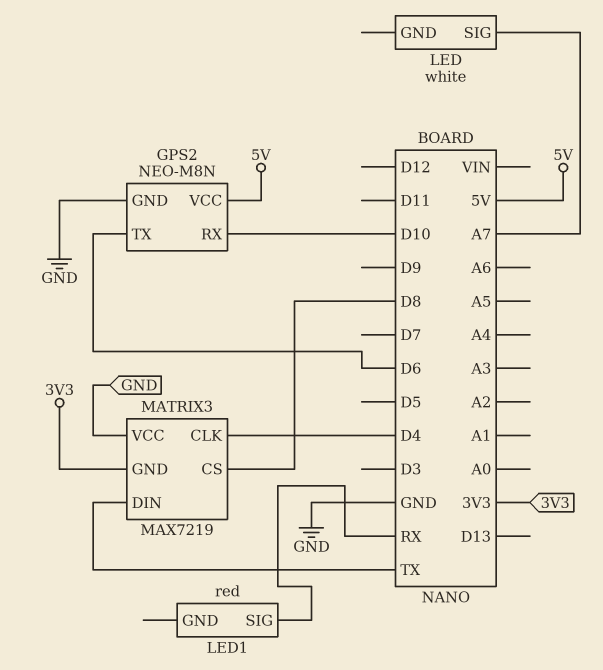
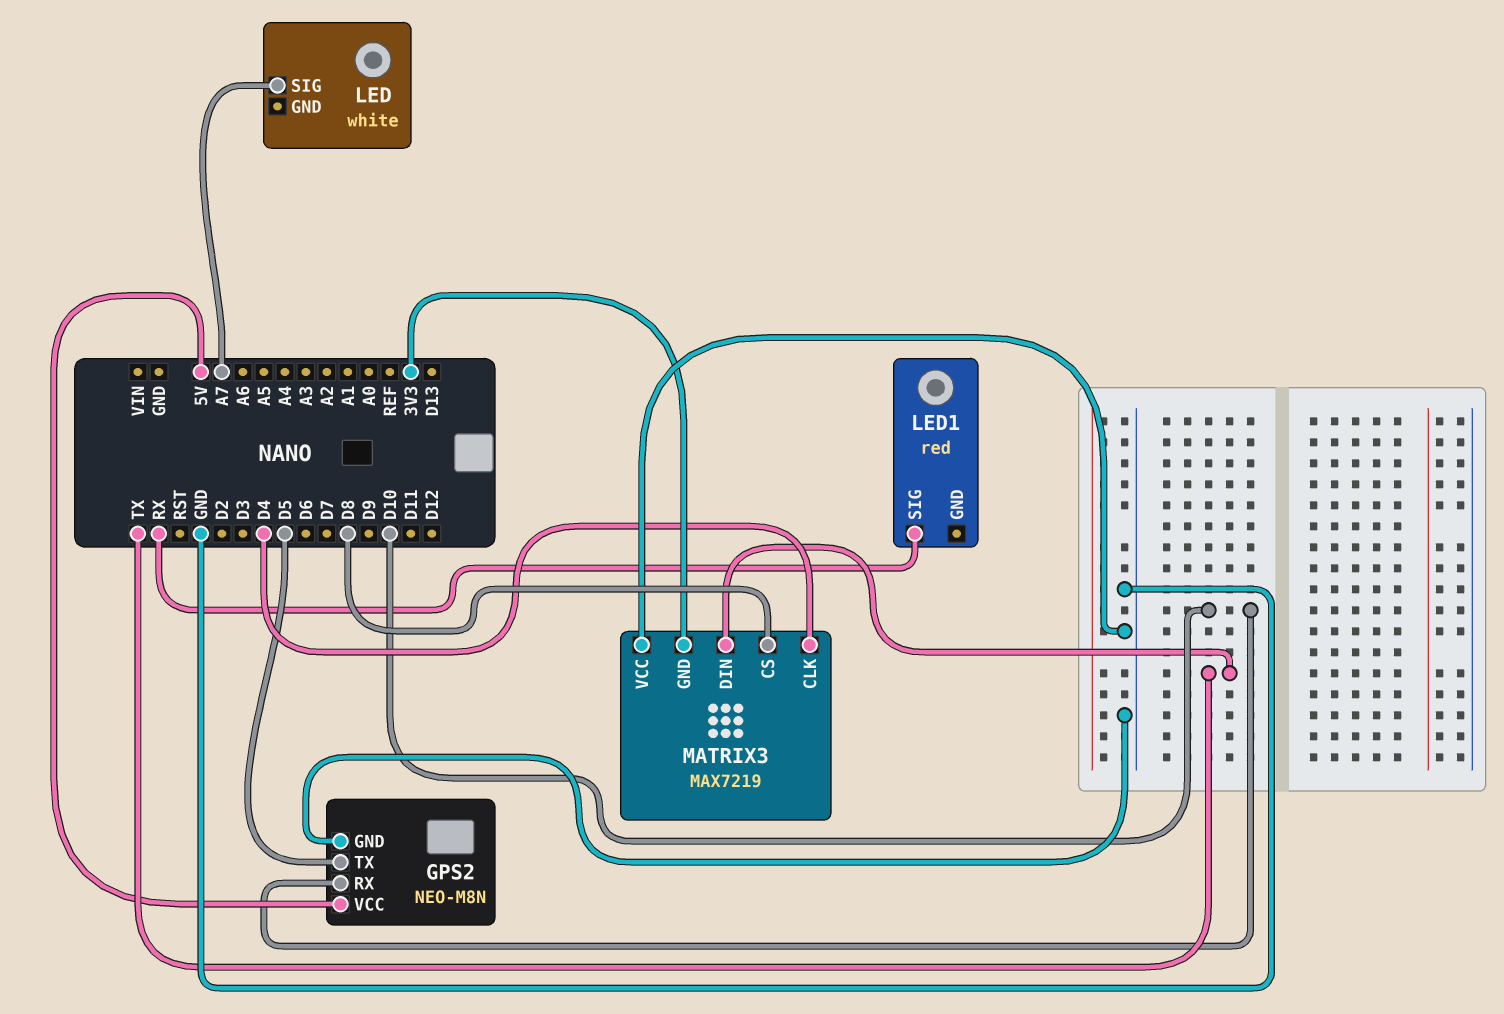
GPS2 pin TX: D6 -> D5

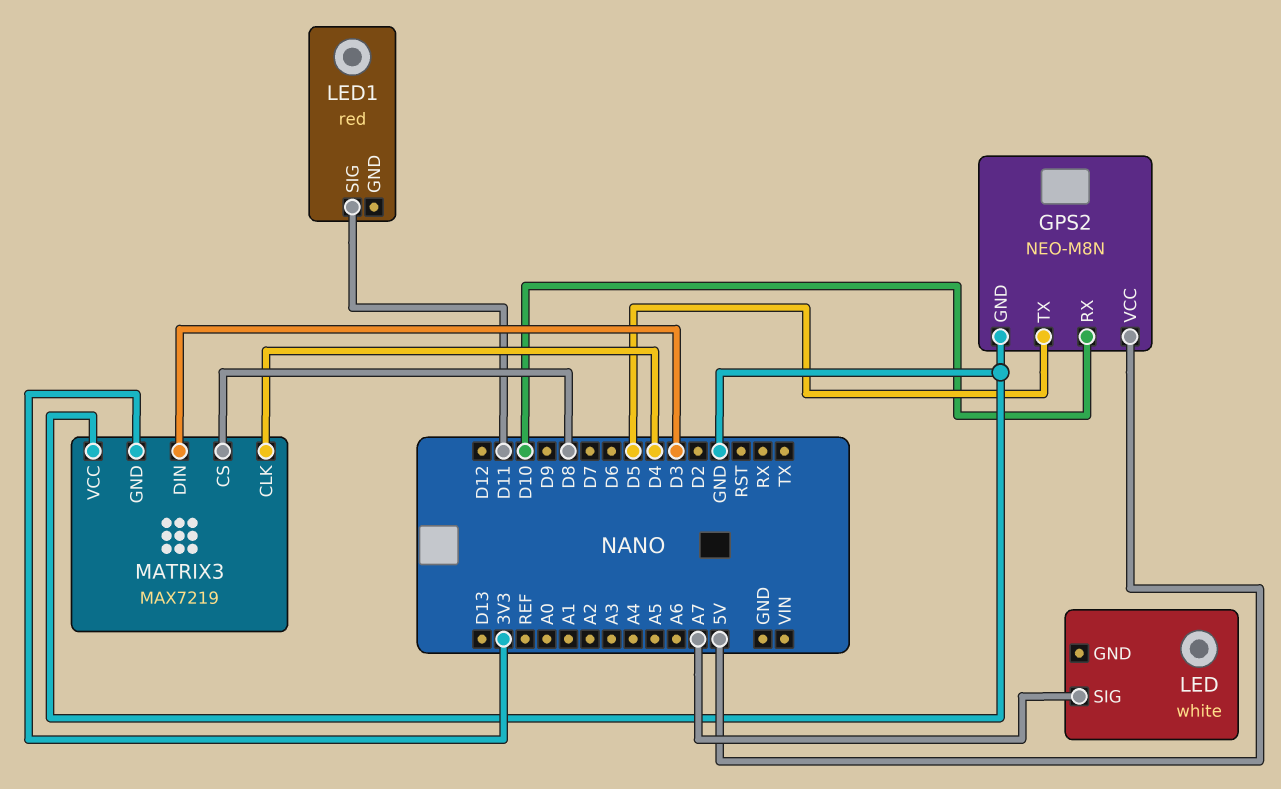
LED1 pin SIG: RX -> D11
MATRIX3 pin DIN: TX -> D3

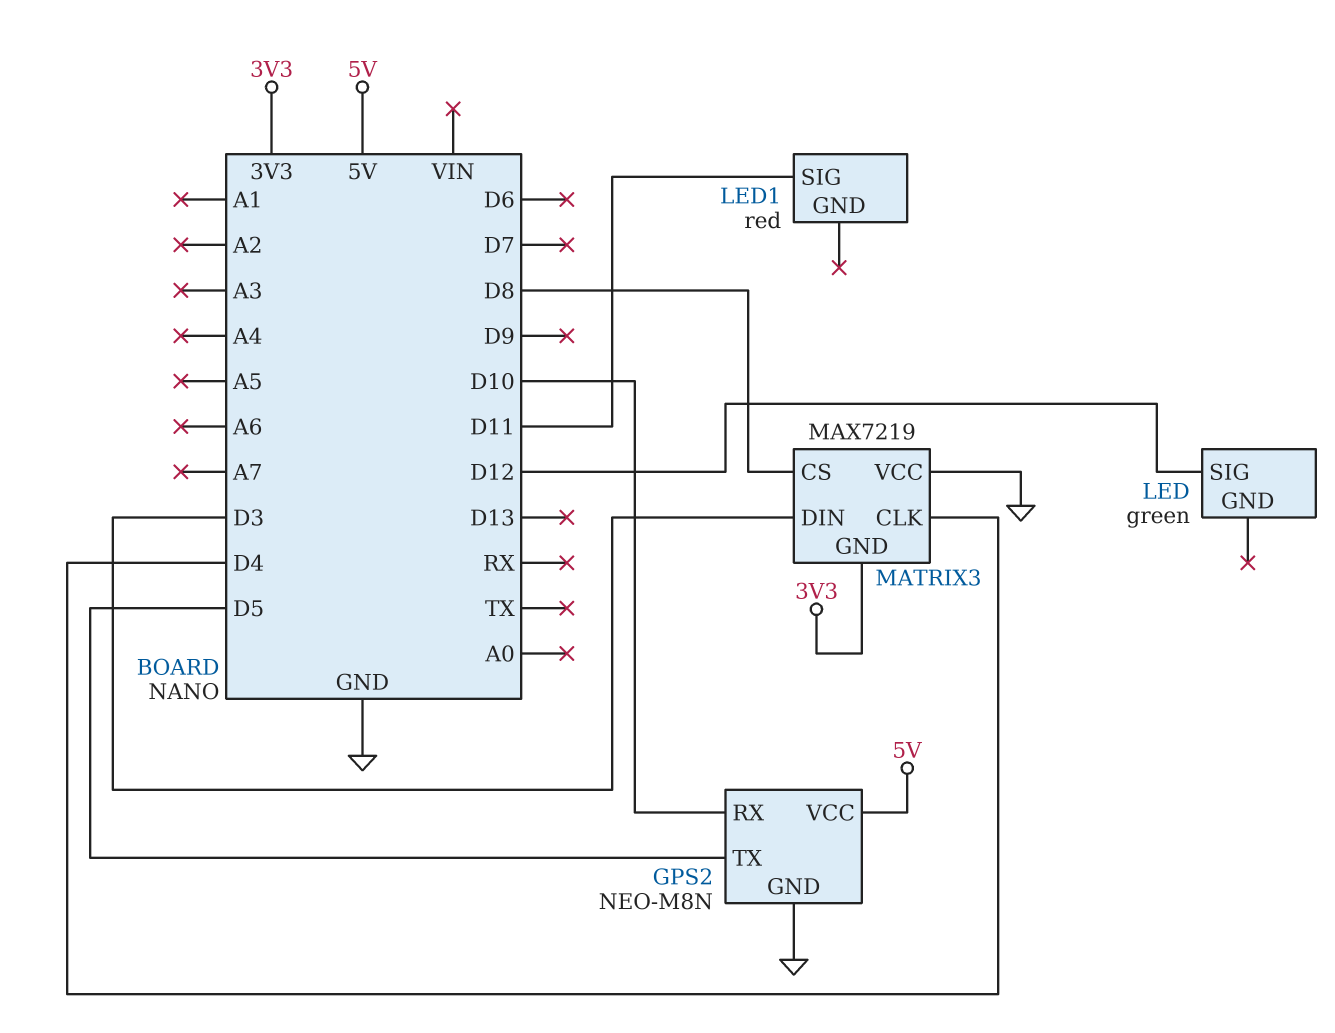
LED: white -> green
LED pin SIG: A7 -> D12

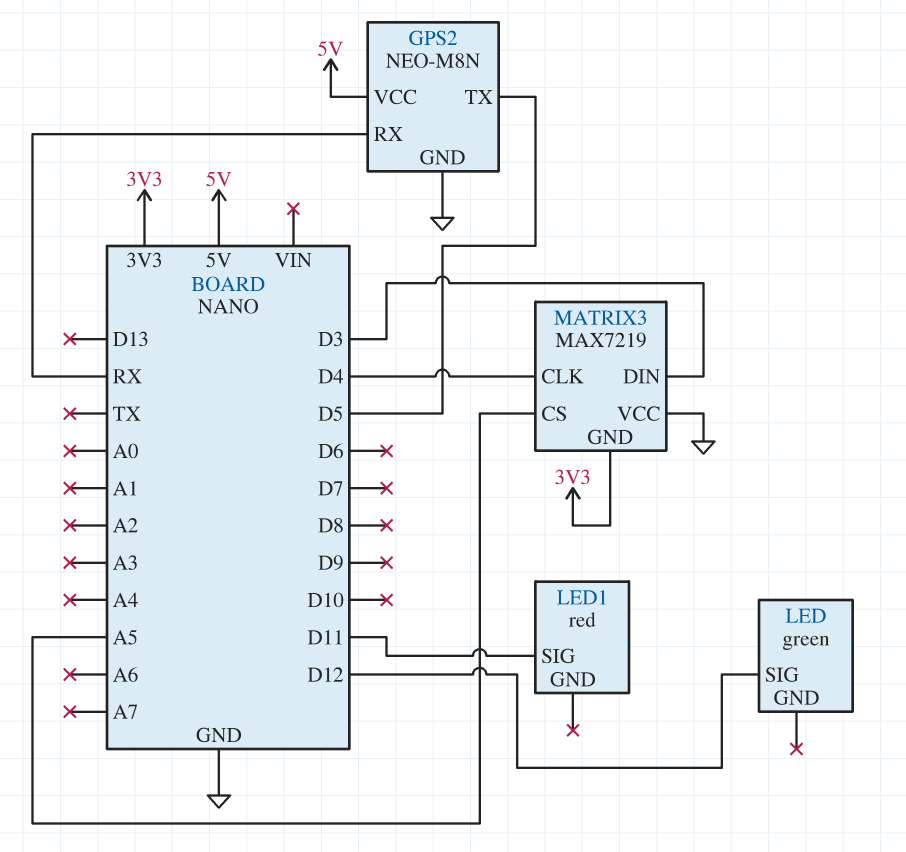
GPS2 pin RX: D10 -> RX
MATRIX3 pin CS: D8 -> A5

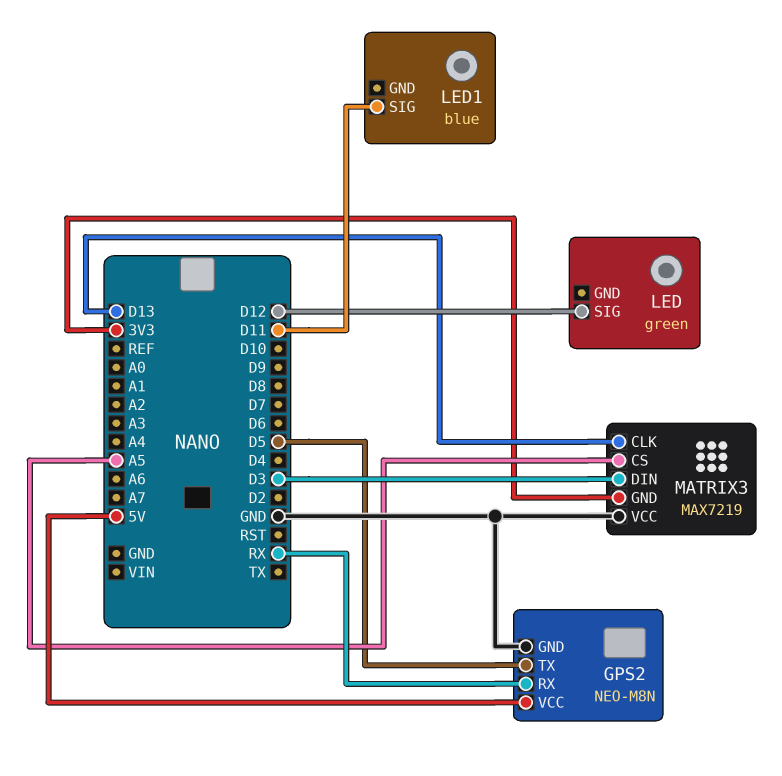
LED1: red -> blue
MATRIX3 pin CLK: D4 -> D13

